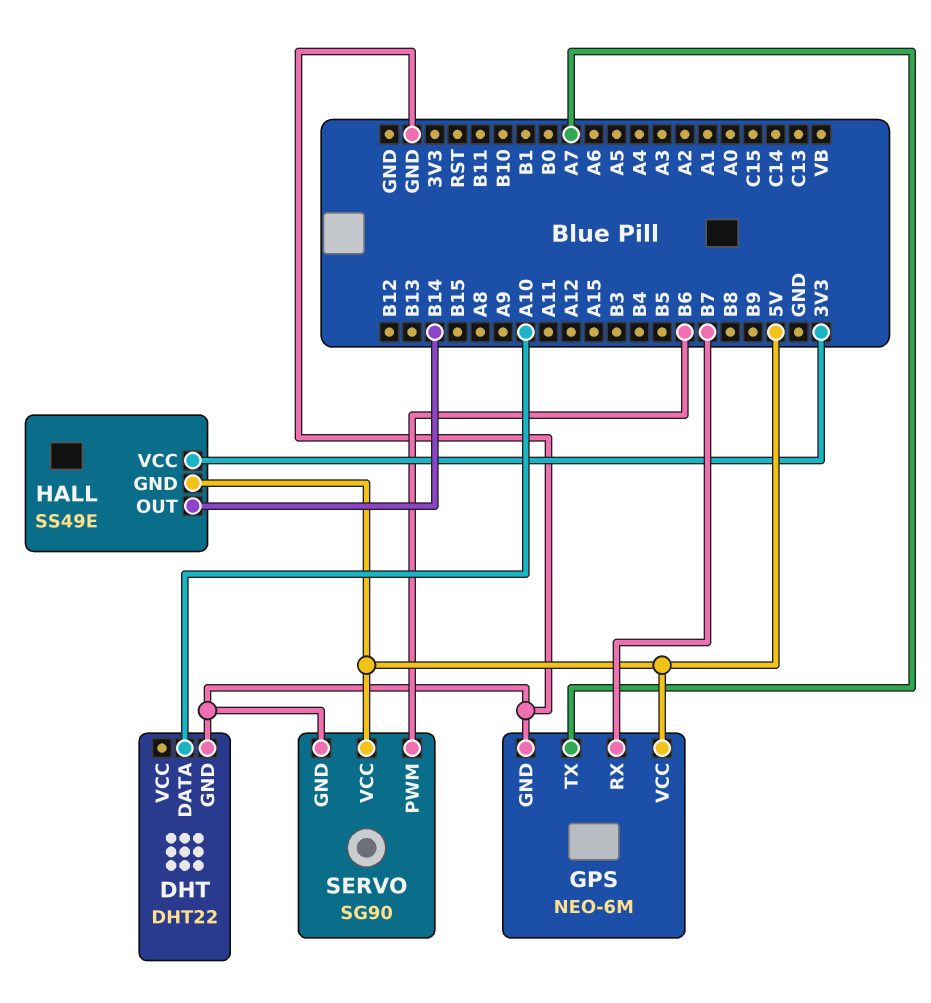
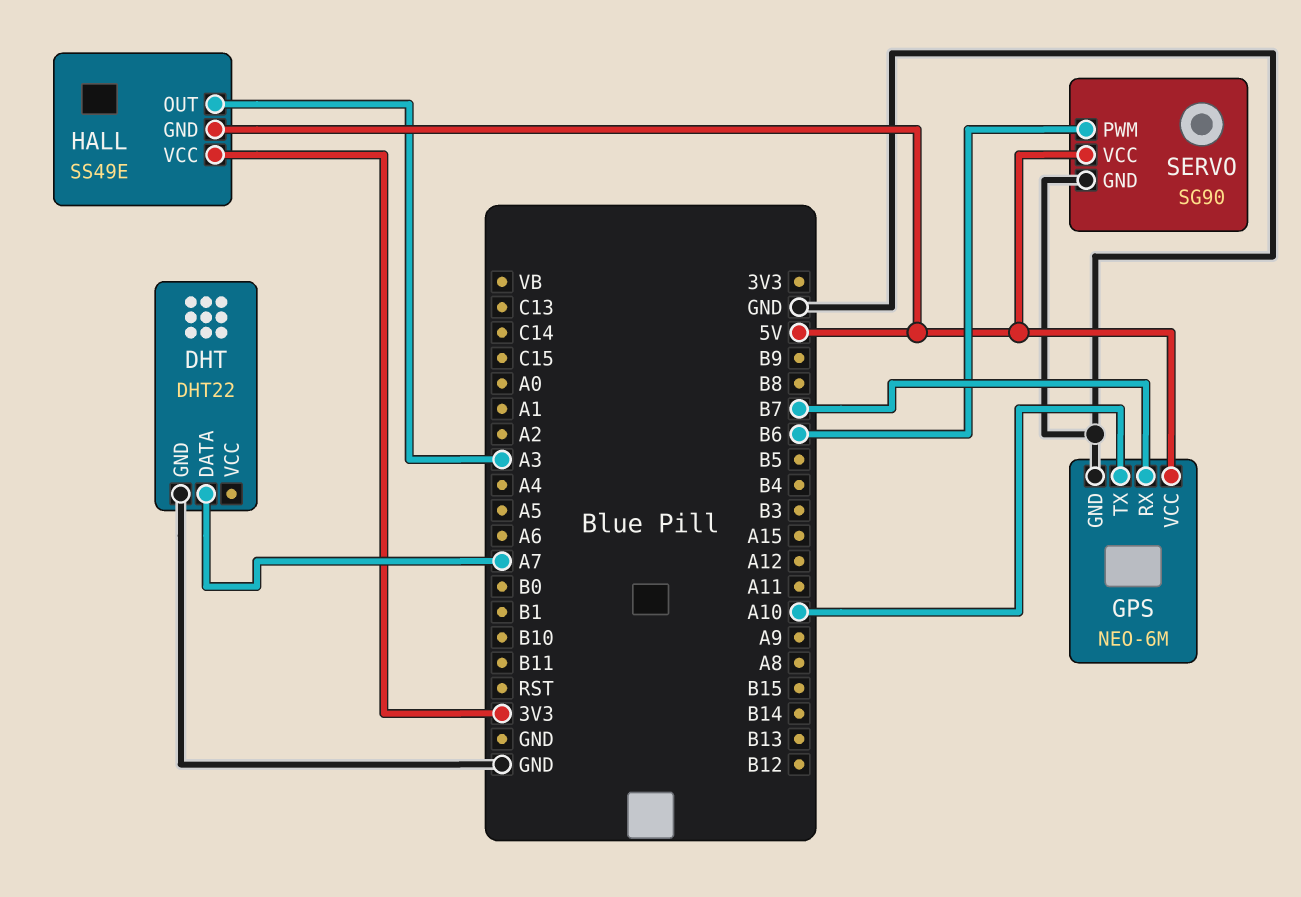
DHT pin DATA: A10 -> A7
GPS pin TX: A7 -> A10
HALL pin OUT: B14 -> A3

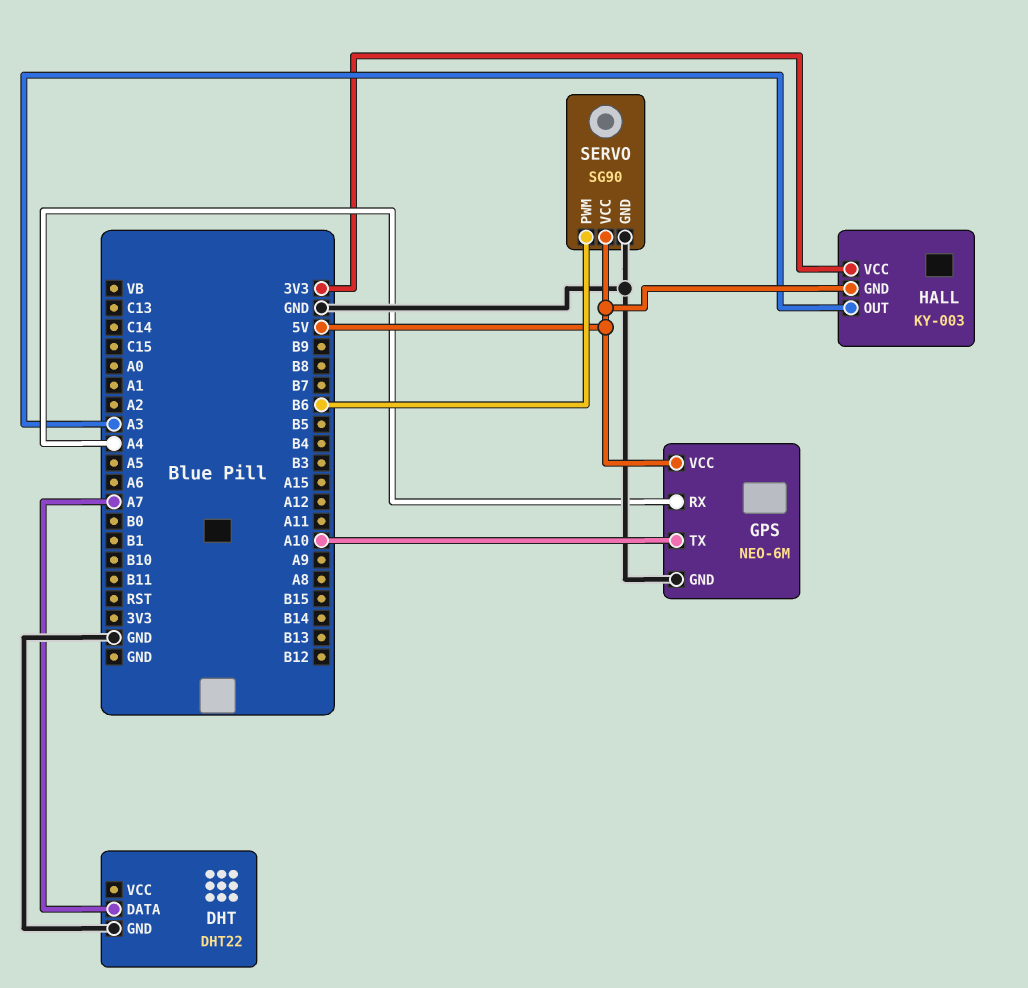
GPS pin RX: B7 -> A4
HALL: SS49E -> KY-003

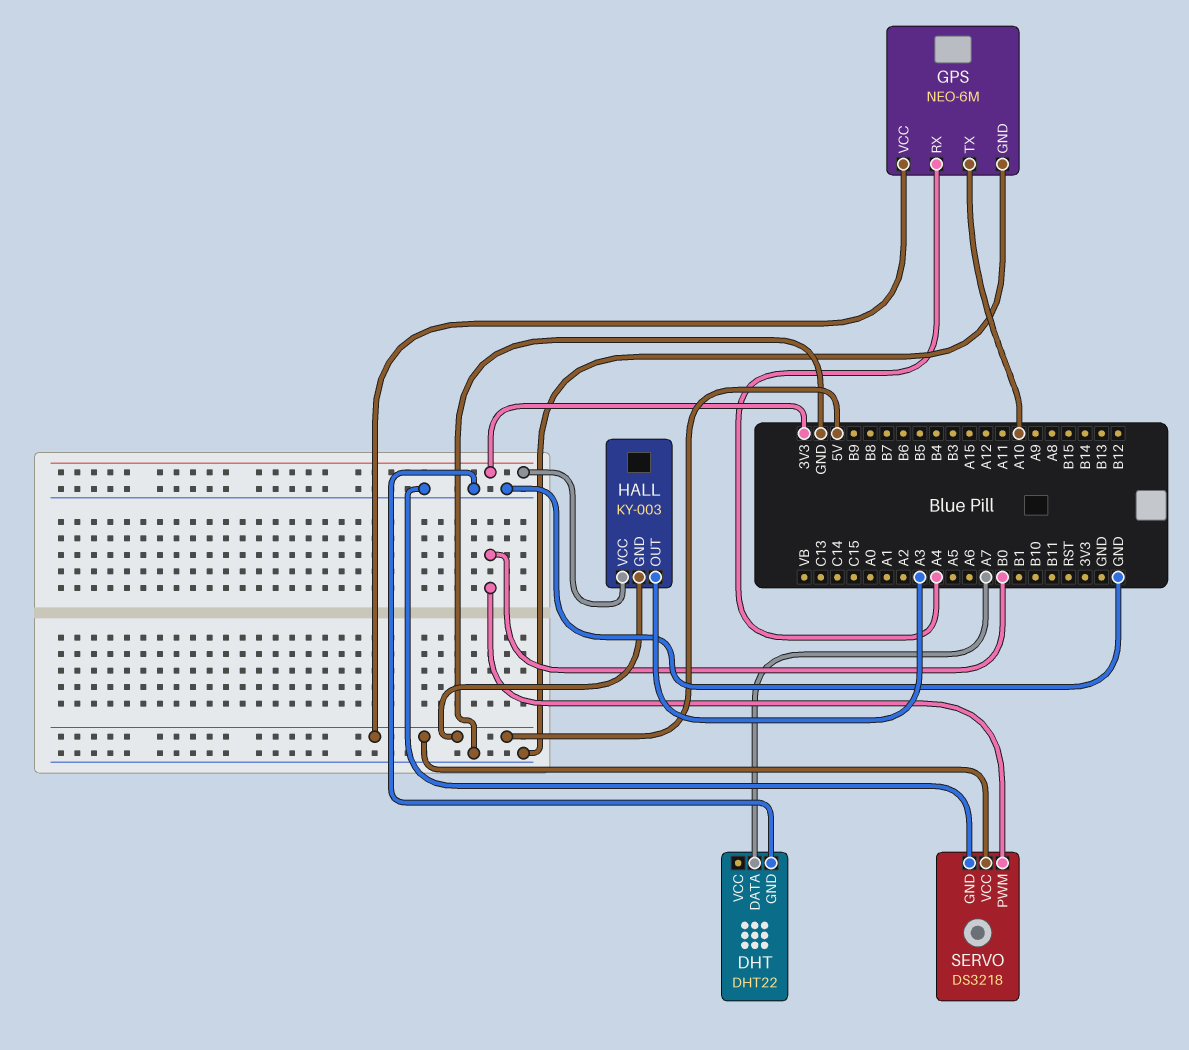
SERVO: SG90 -> DS3218
SERVO pin PWM: B6 -> B0

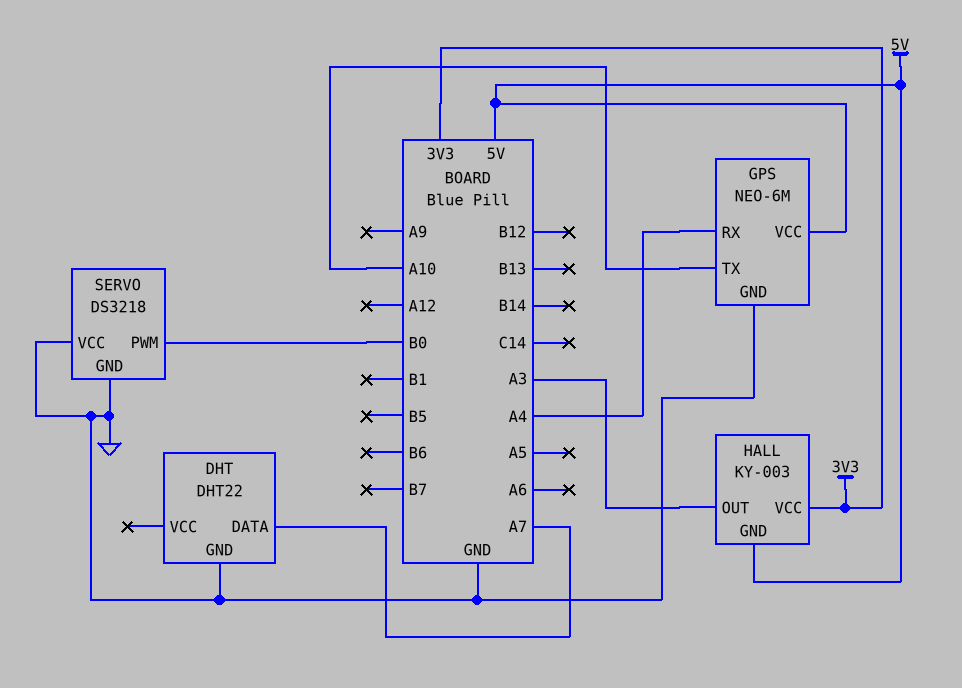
SERVO pin VCC: 5V -> GND

